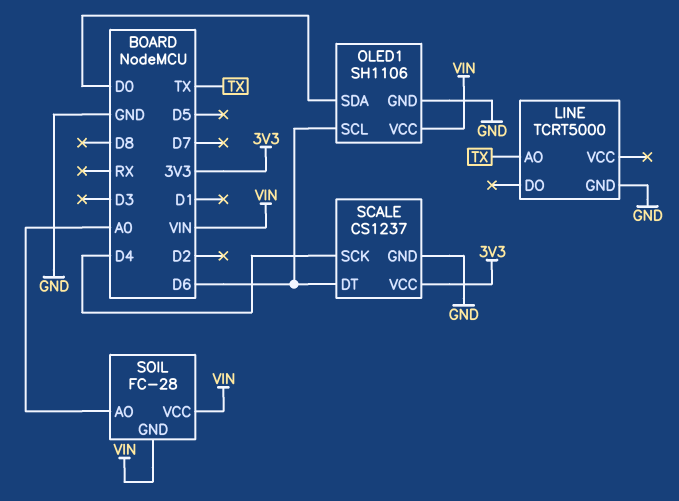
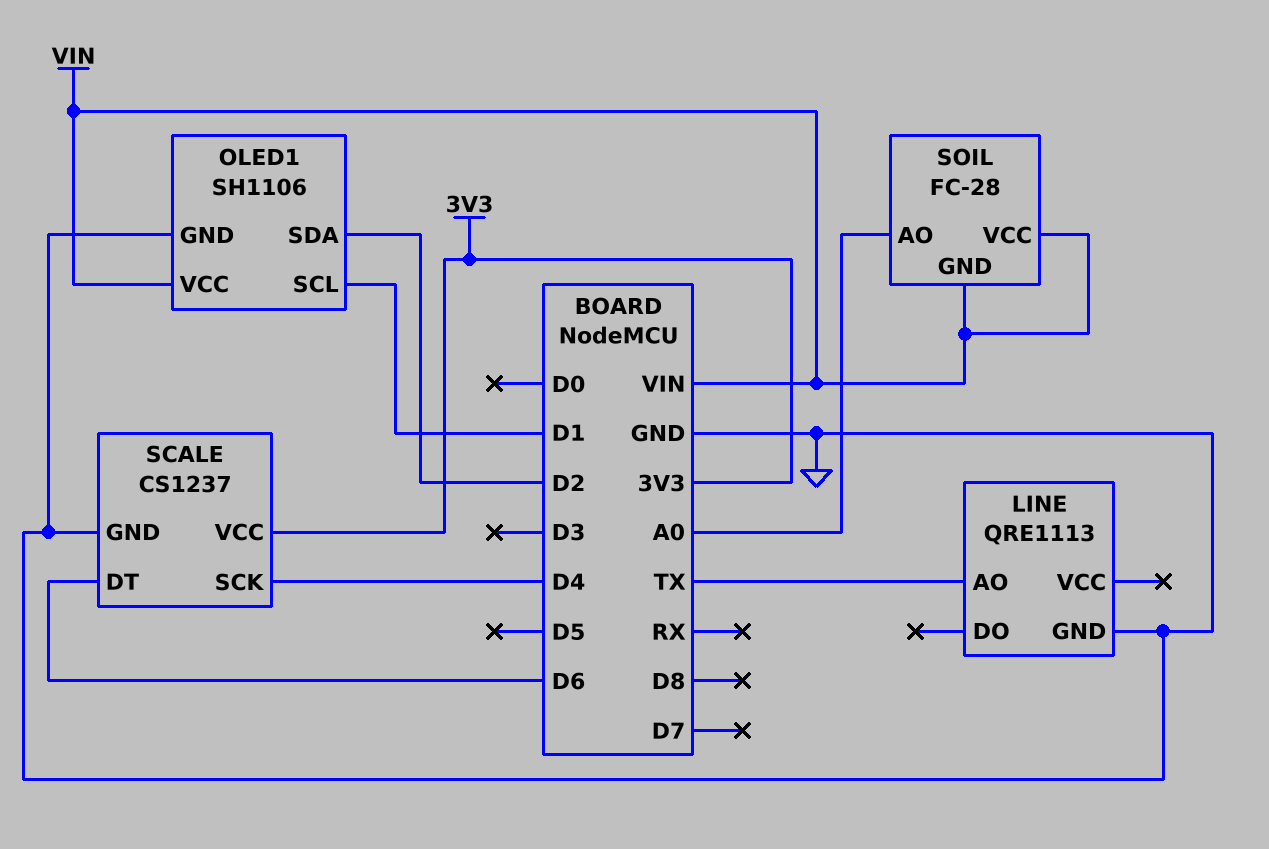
LINE: TCRT5000 -> QRE1113
OLED1 pin SCL: D6 -> D1
OLED1 pin SDA: D0 -> D2

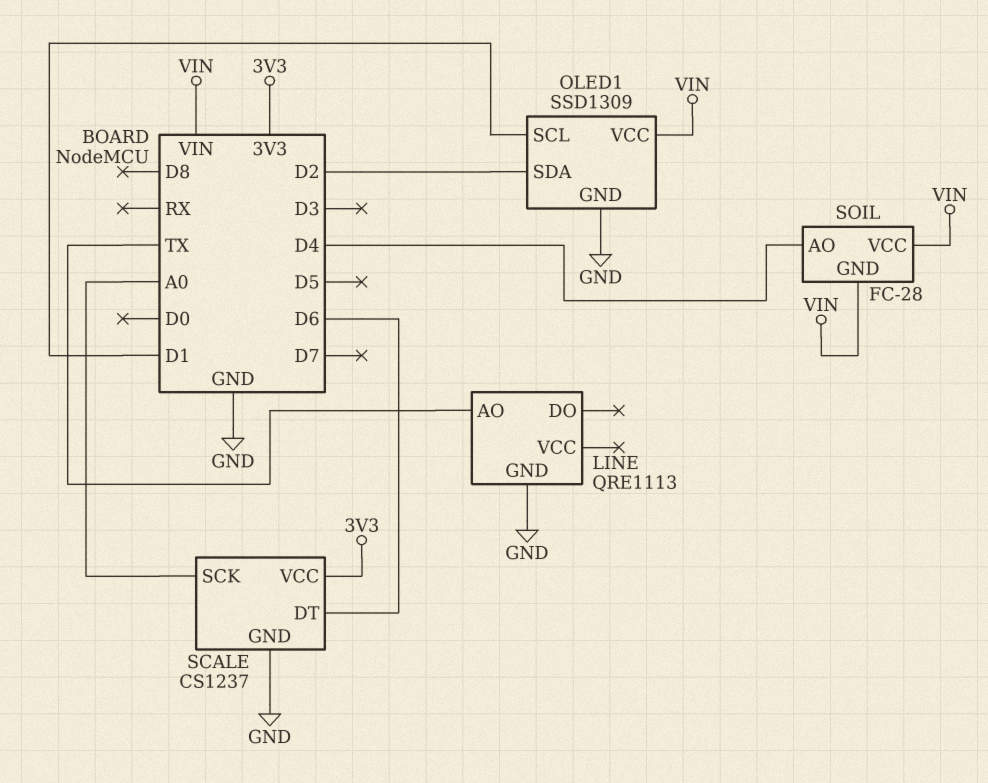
OLED1: SH1106 -> SSD1309
SCALE pin SCK: D4 -> A0
SOIL pin AO: A0 -> D4

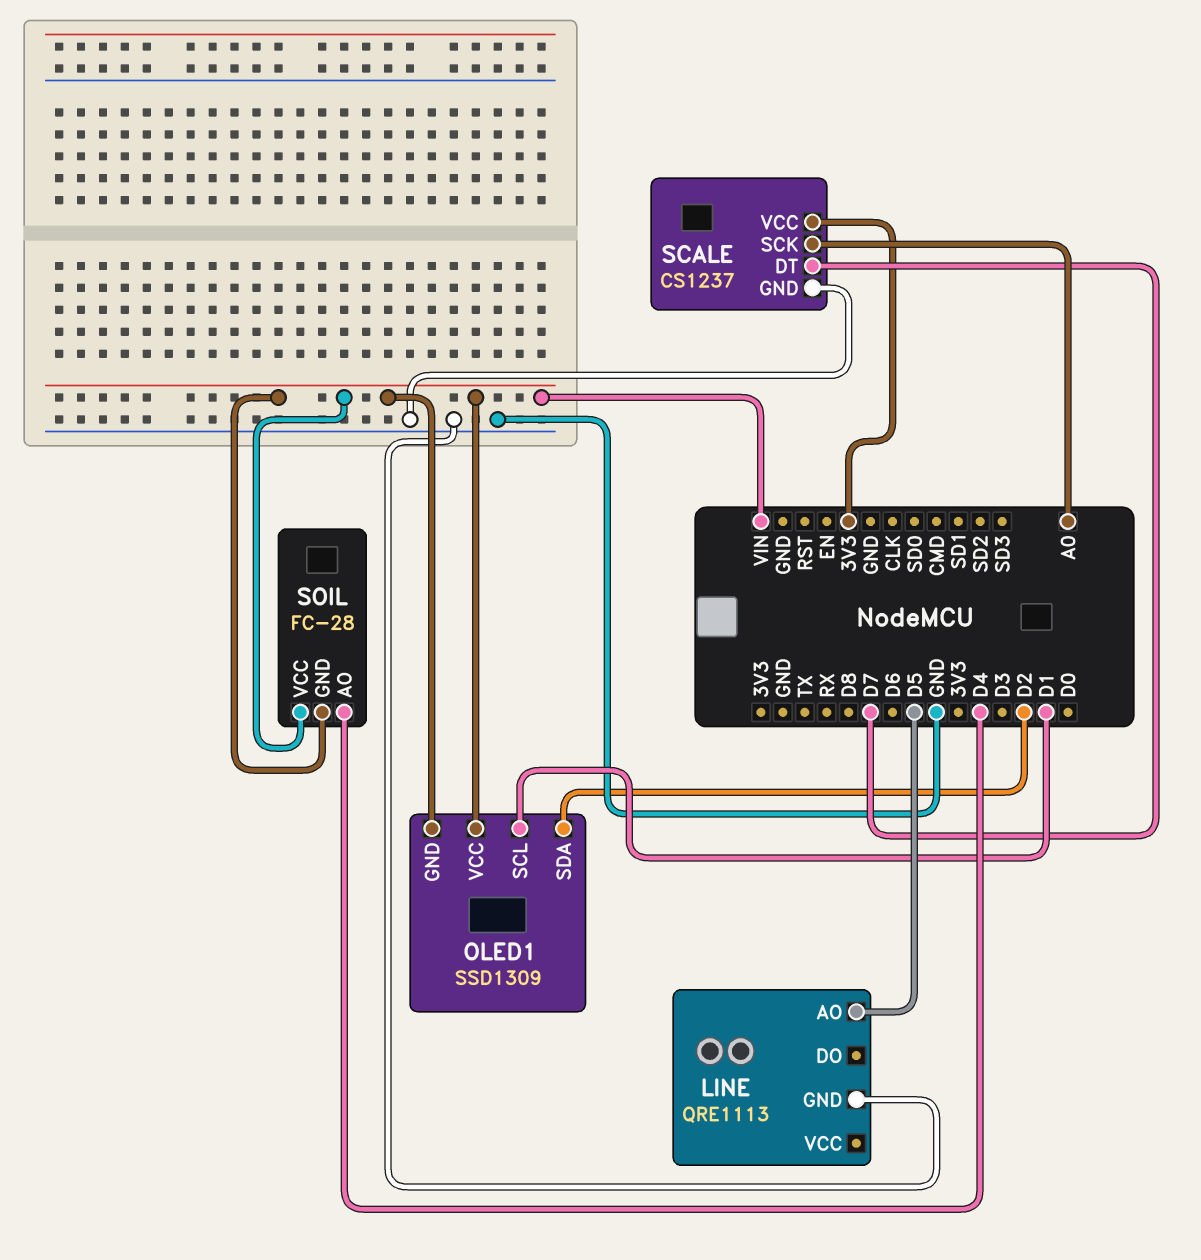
LINE pin AO: TX -> D5
OLED1 pin GND: GND -> VIN
SCALE pin DT: D6 -> D7

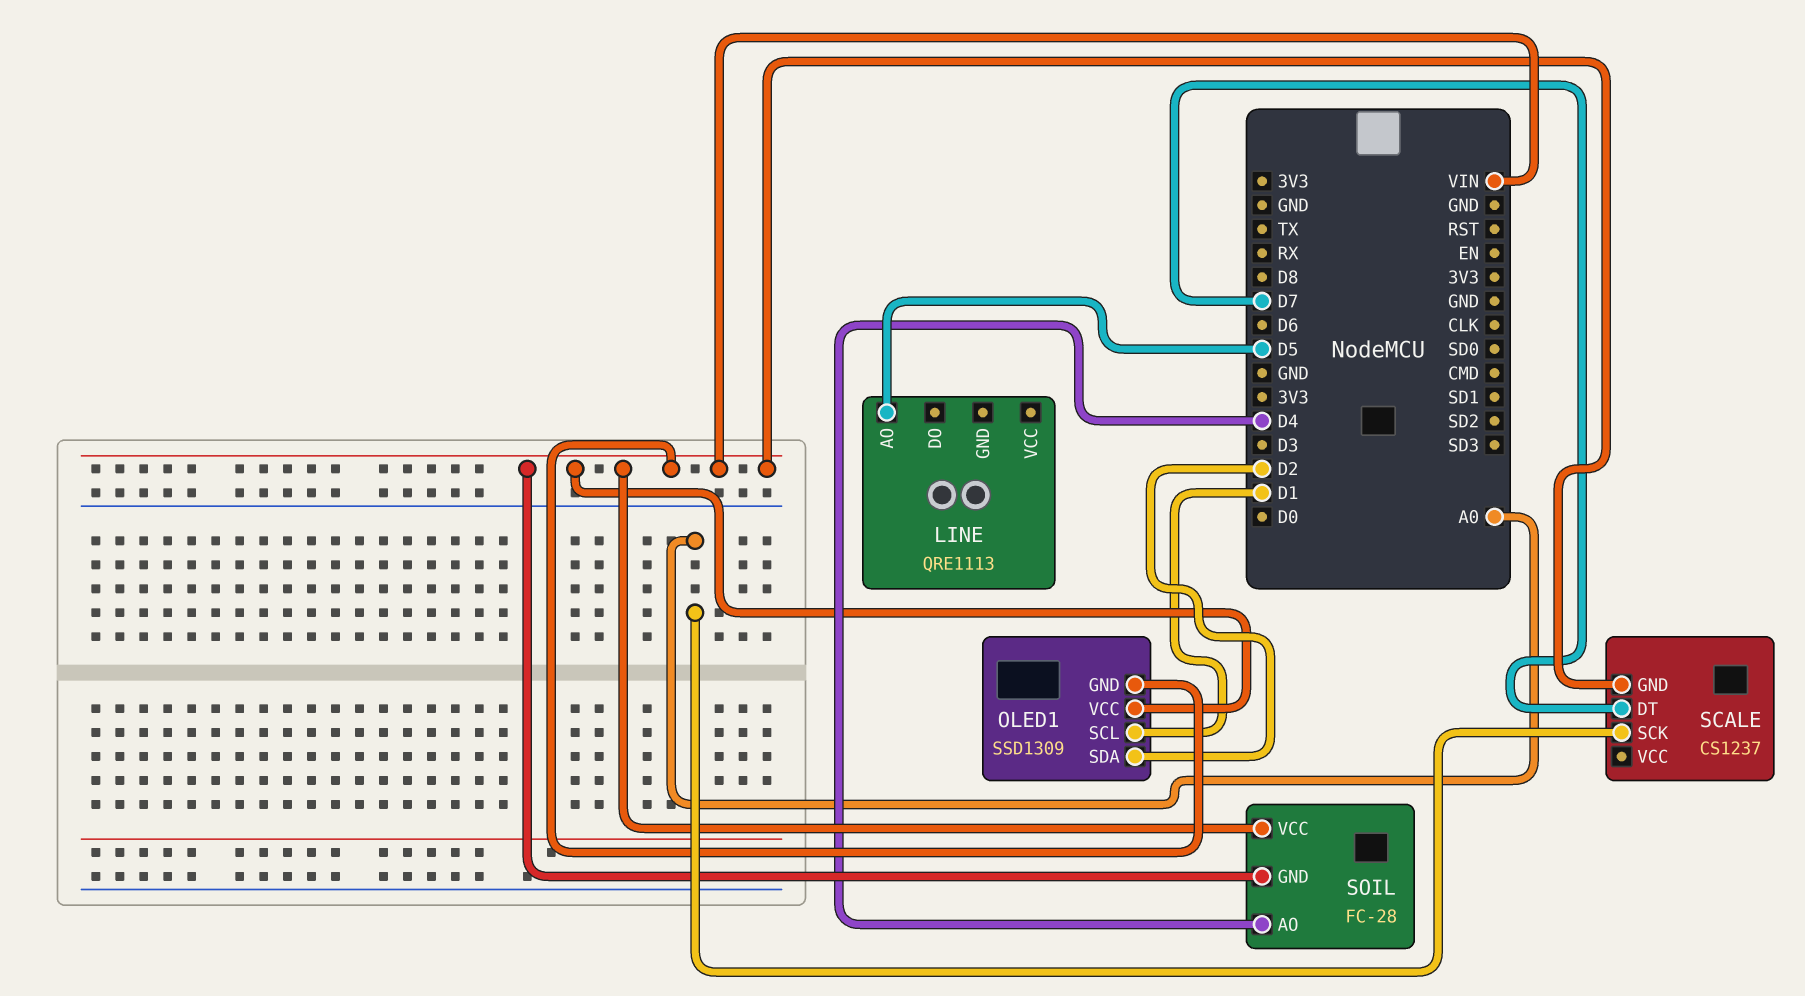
LINE pin GND: GND -> none
SCALE pin GND: GND -> VIN
SCALE pin VCC: 3V3 -> none

